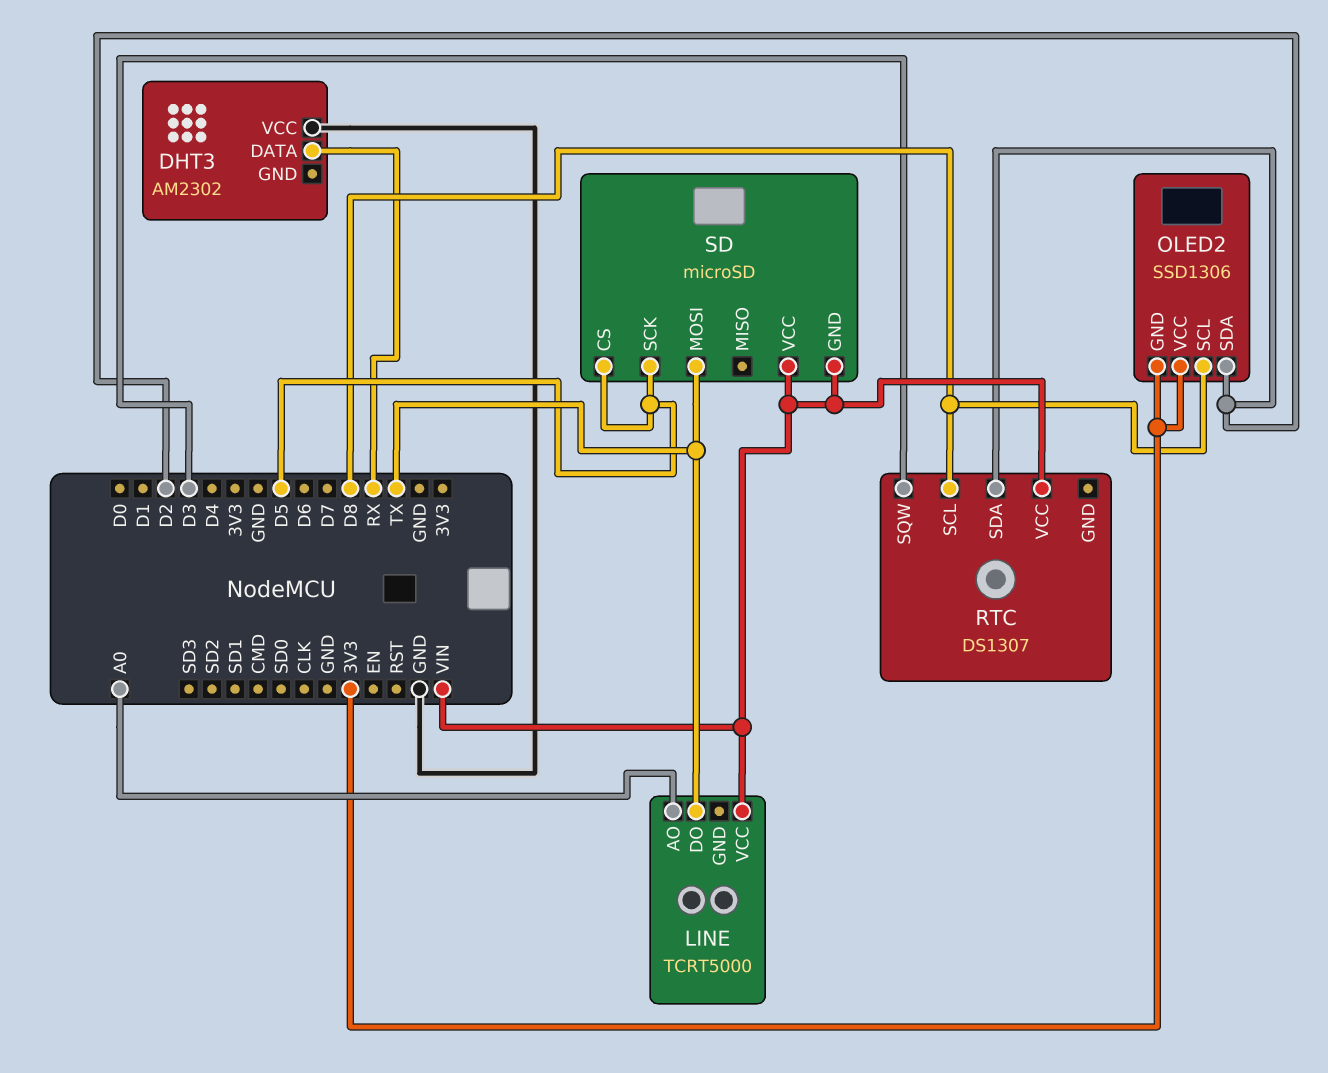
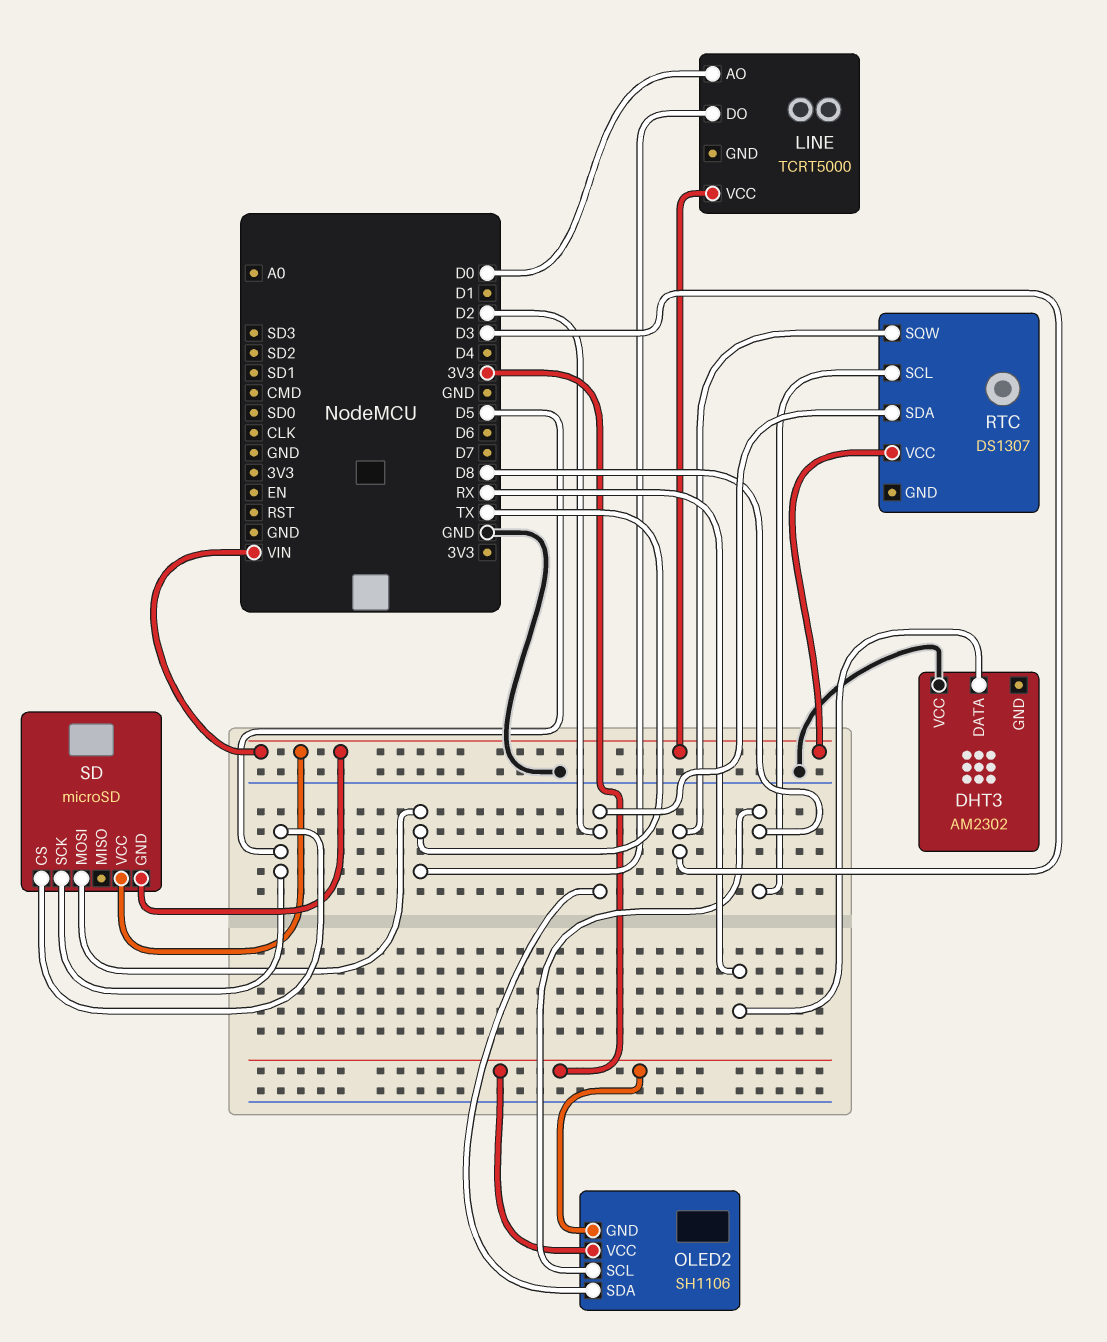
LINE pin AO: A0 -> D0
OLED2: SSD1306 -> SH1106

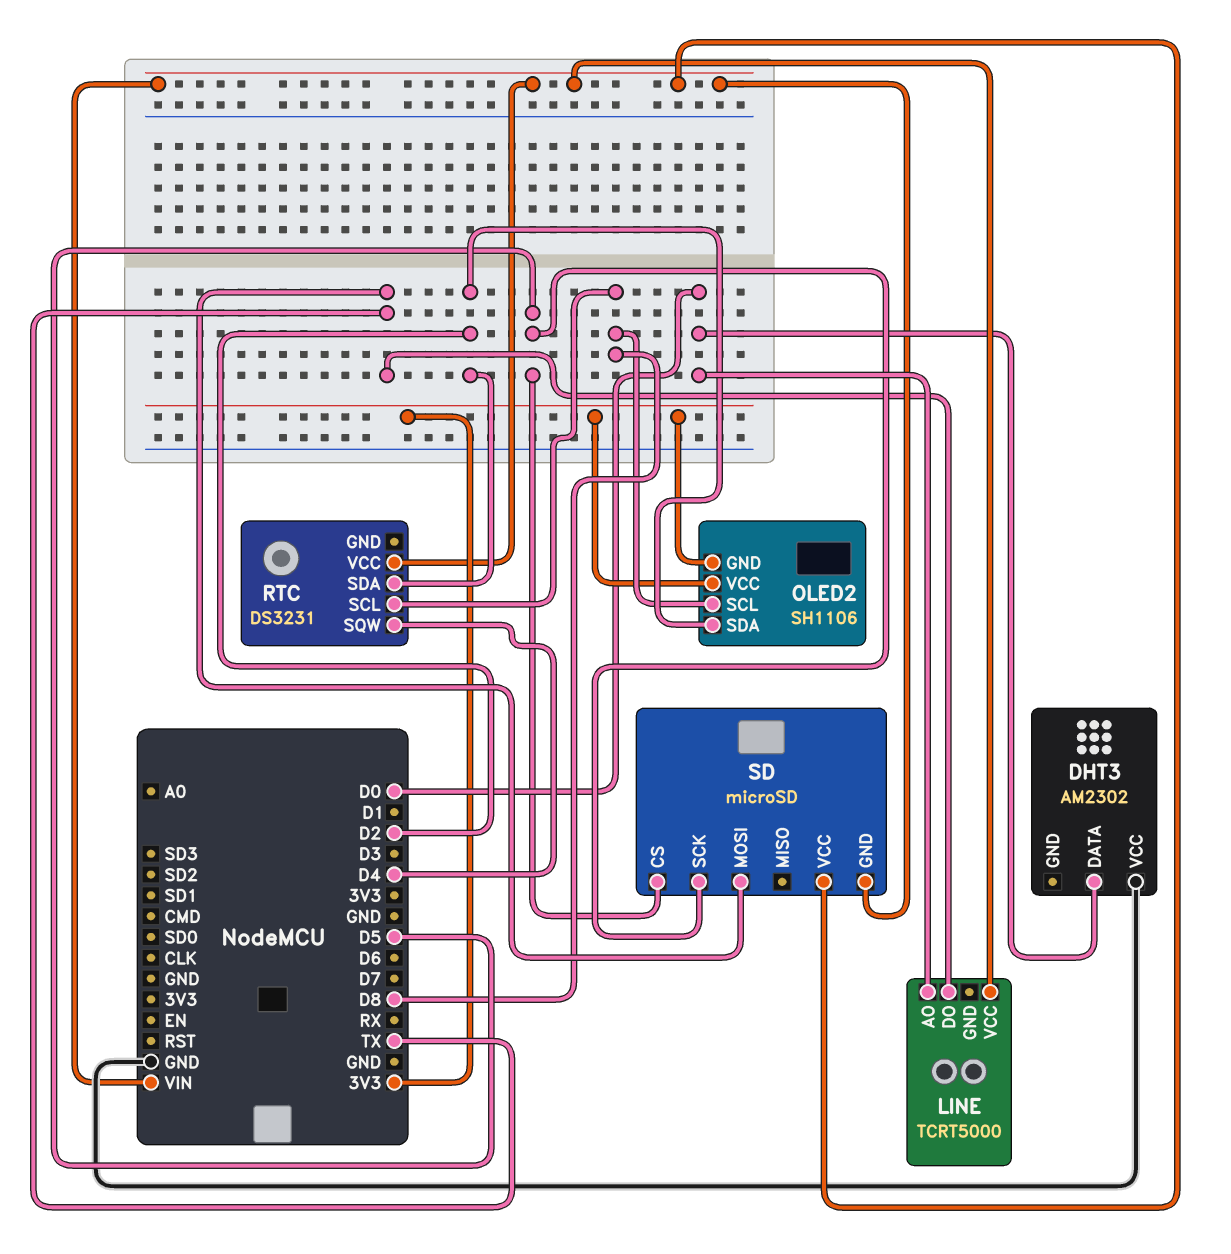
DHT3 pin DATA: RX -> D0
RTC: DS1307 -> DS3231
RTC pin SQW: D3 -> D4

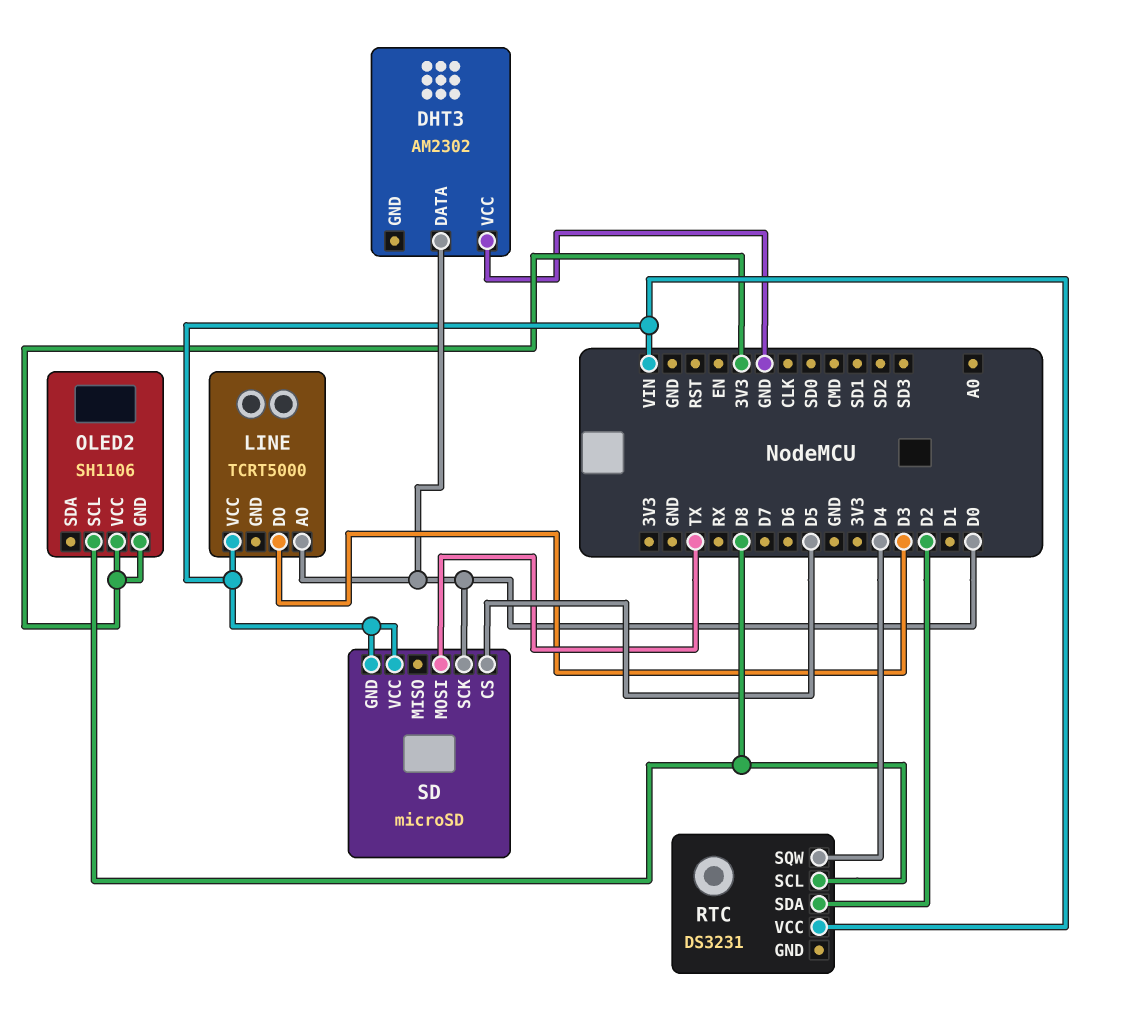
LINE pin DO: TX -> D3
OLED2 pin SDA: D2 -> none
SD pin SCK: D5 -> D0

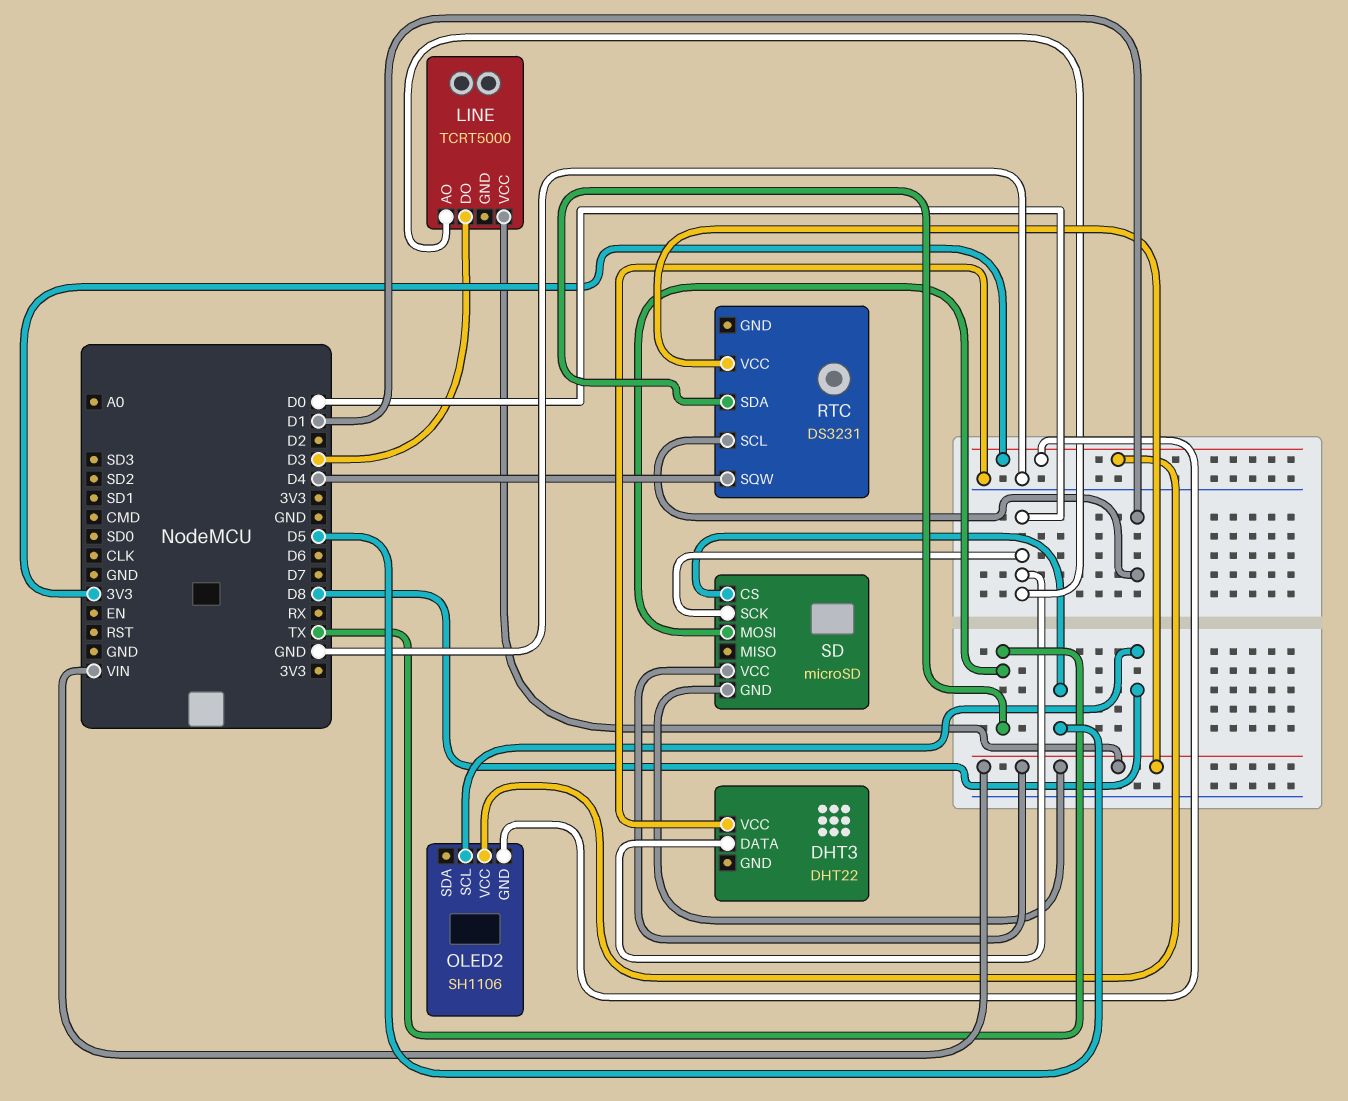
DHT3: AM2302 -> DHT22
RTC pin SCL: D8 -> D1
RTC pin SDA: D2 -> TX

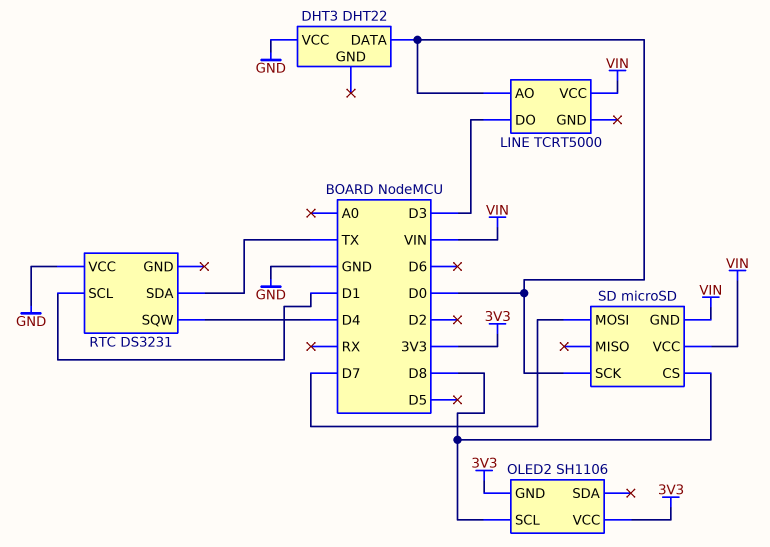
RTC pin VCC: VIN -> GND
SD pin CS: D5 -> D8
SD pin MOSI: TX -> D7

